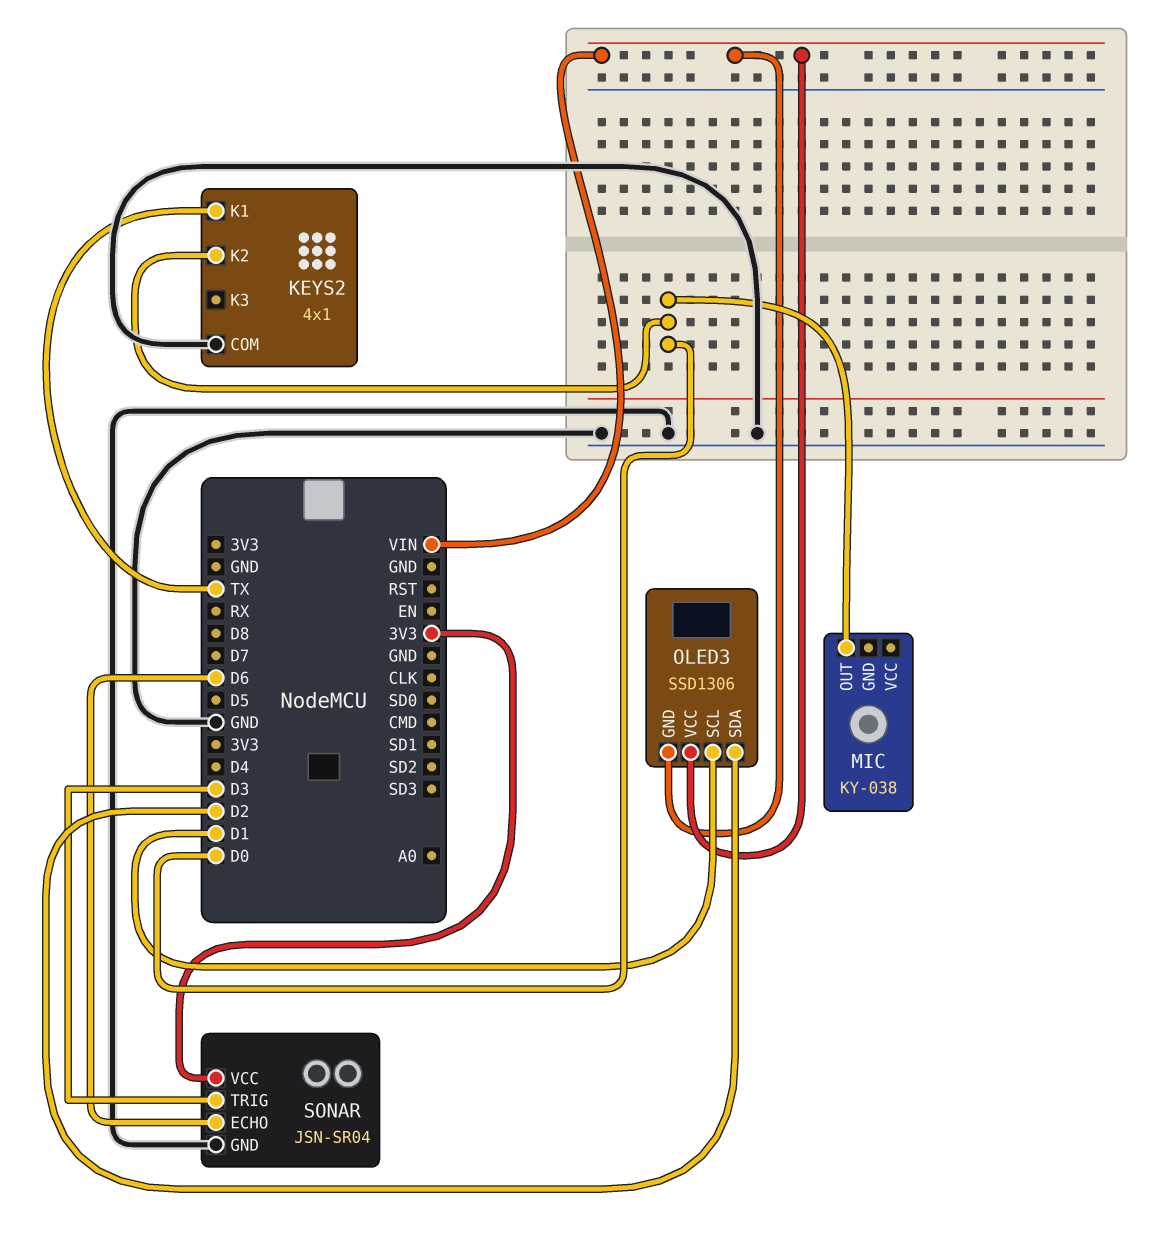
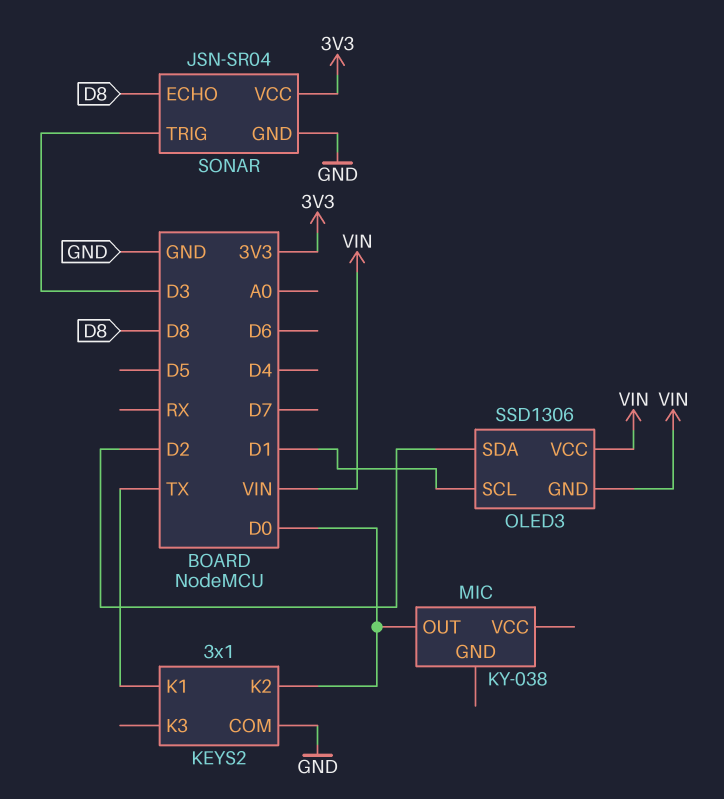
KEYS2: 4x1 -> 3x1
SONAR pin ECHO: D6 -> D8

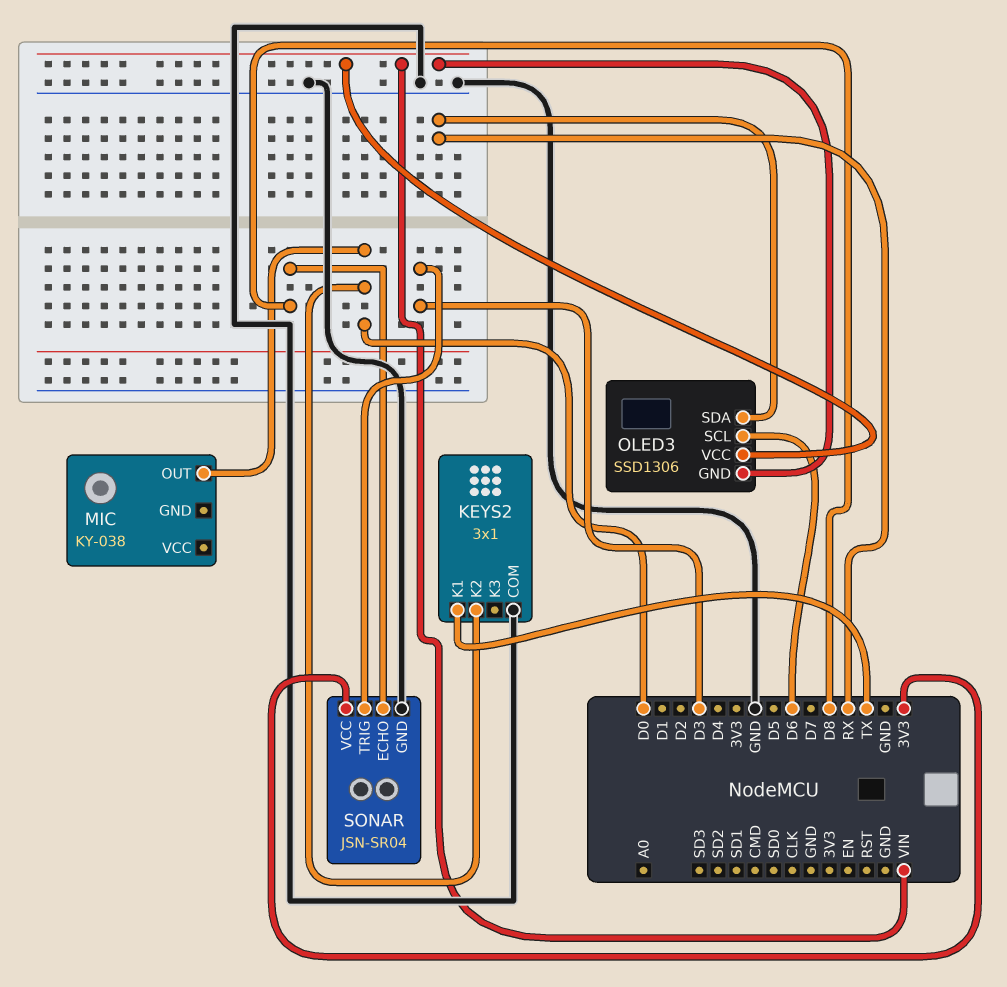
OLED3 pin SCL: D1 -> D6
OLED3 pin SDA: D2 -> RX

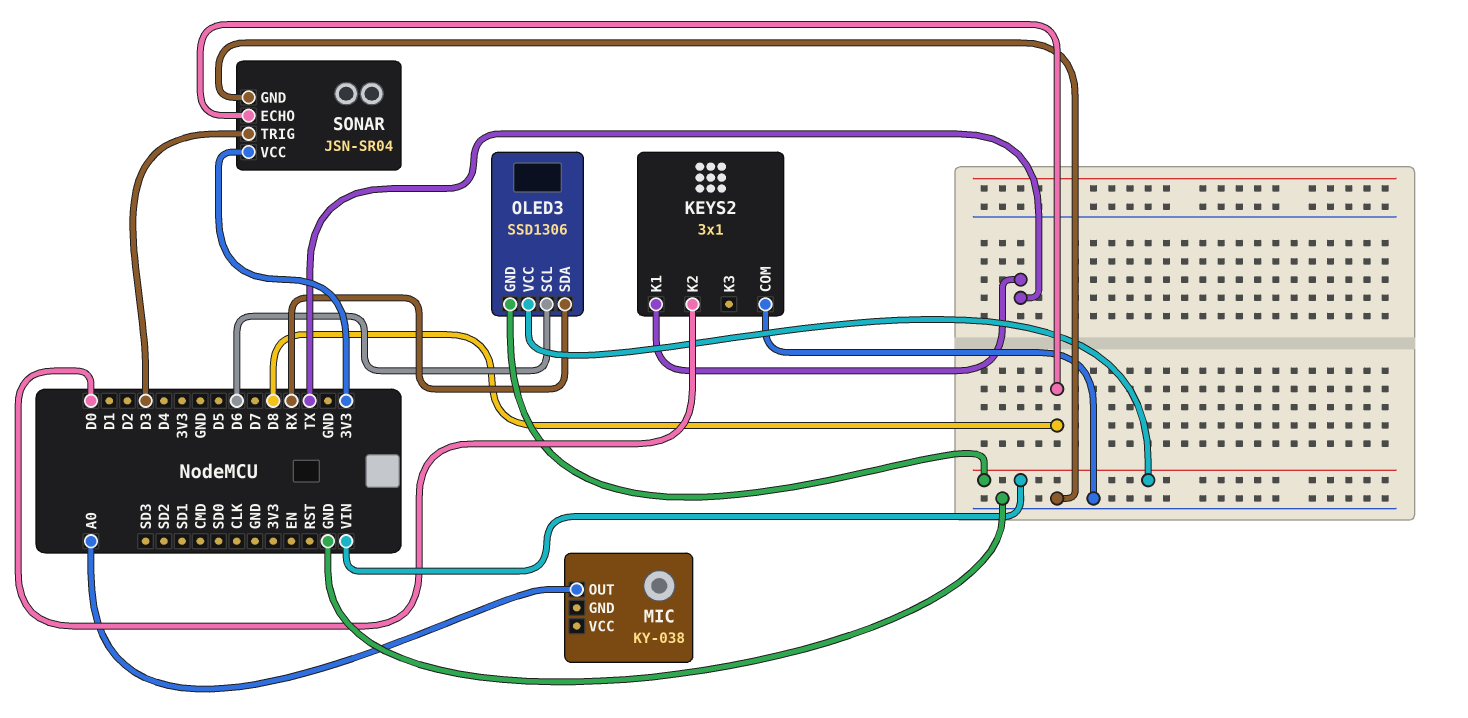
MIC pin OUT: D0 -> A0

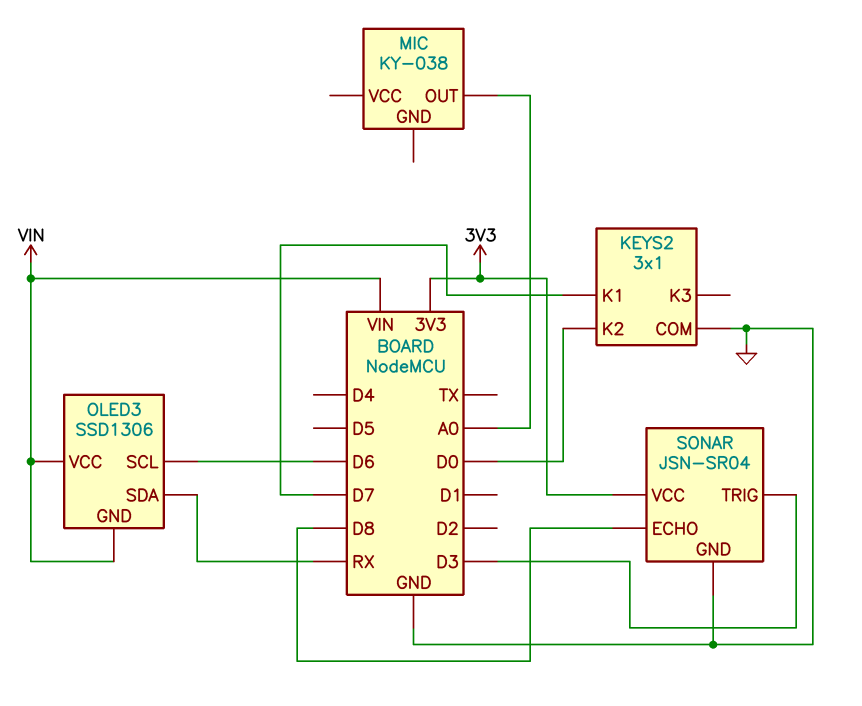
KEYS2 pin K1: TX -> D7

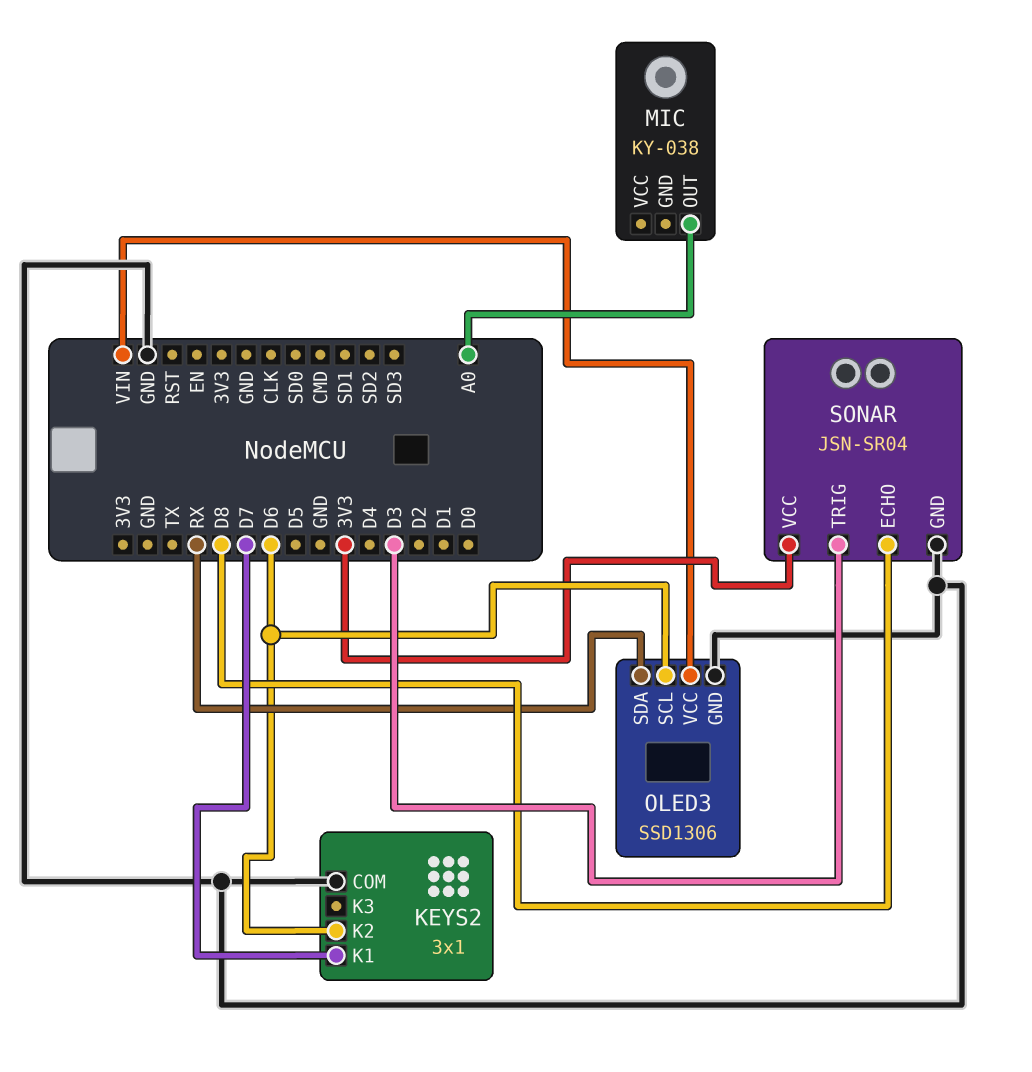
KEYS2 pin K2: D0 -> D6
OLED3 pin GND: VIN -> GND

